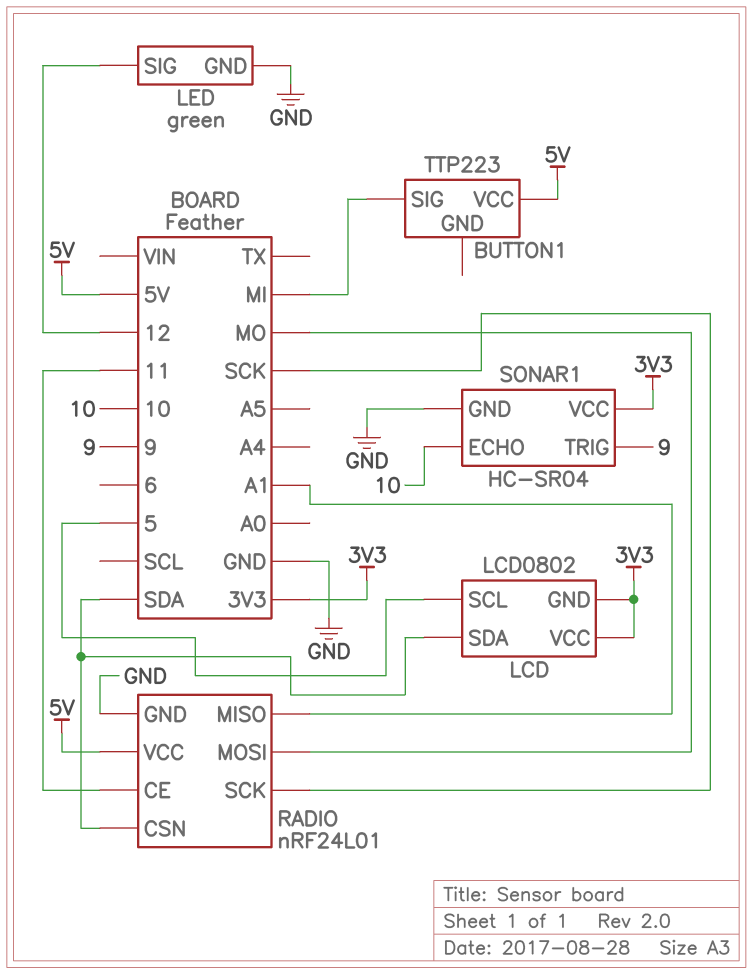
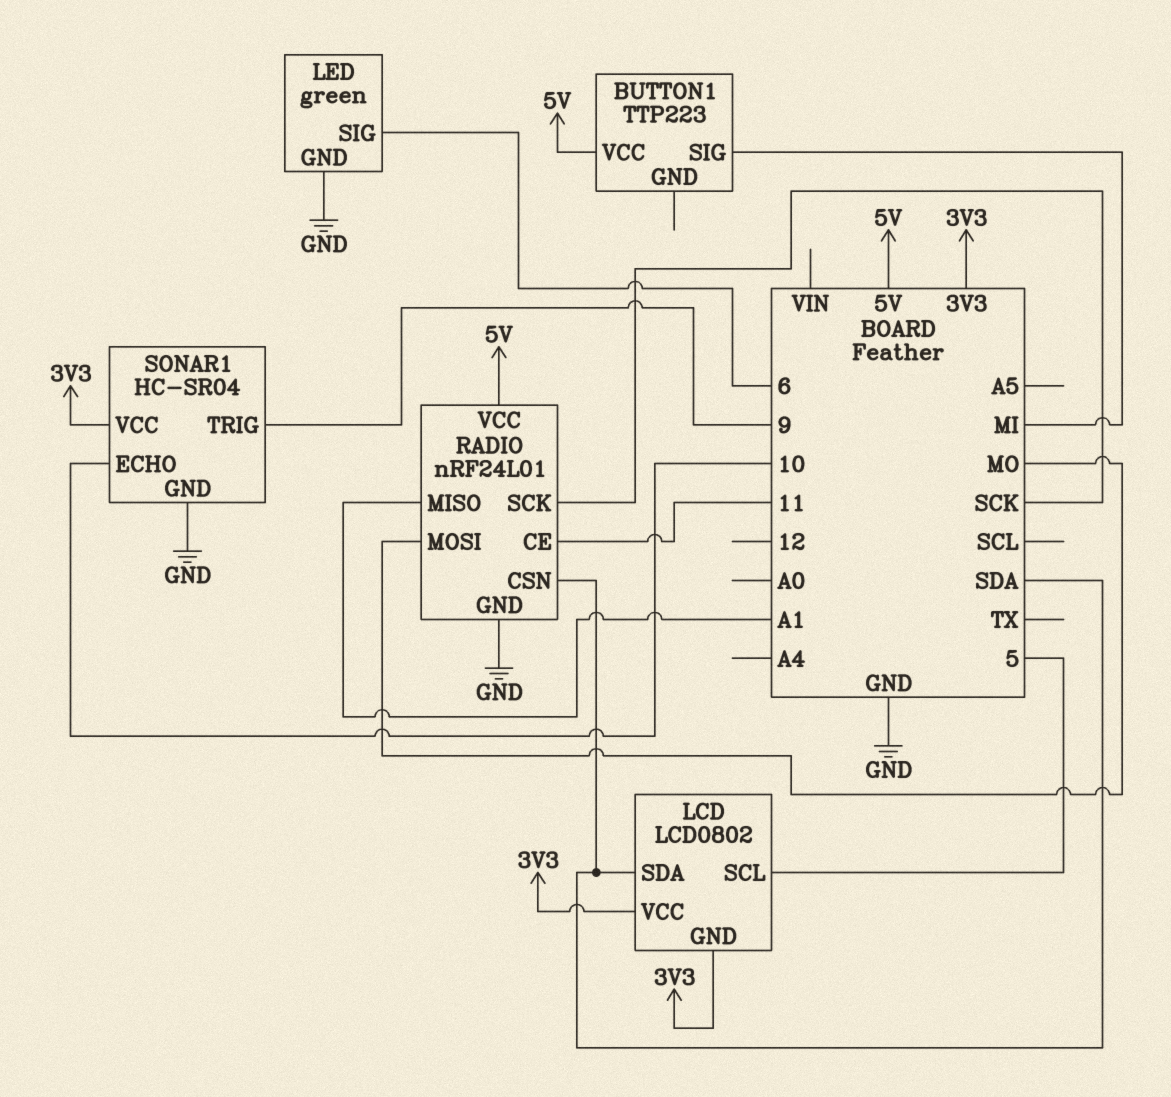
LED pin SIG: 12 -> 6

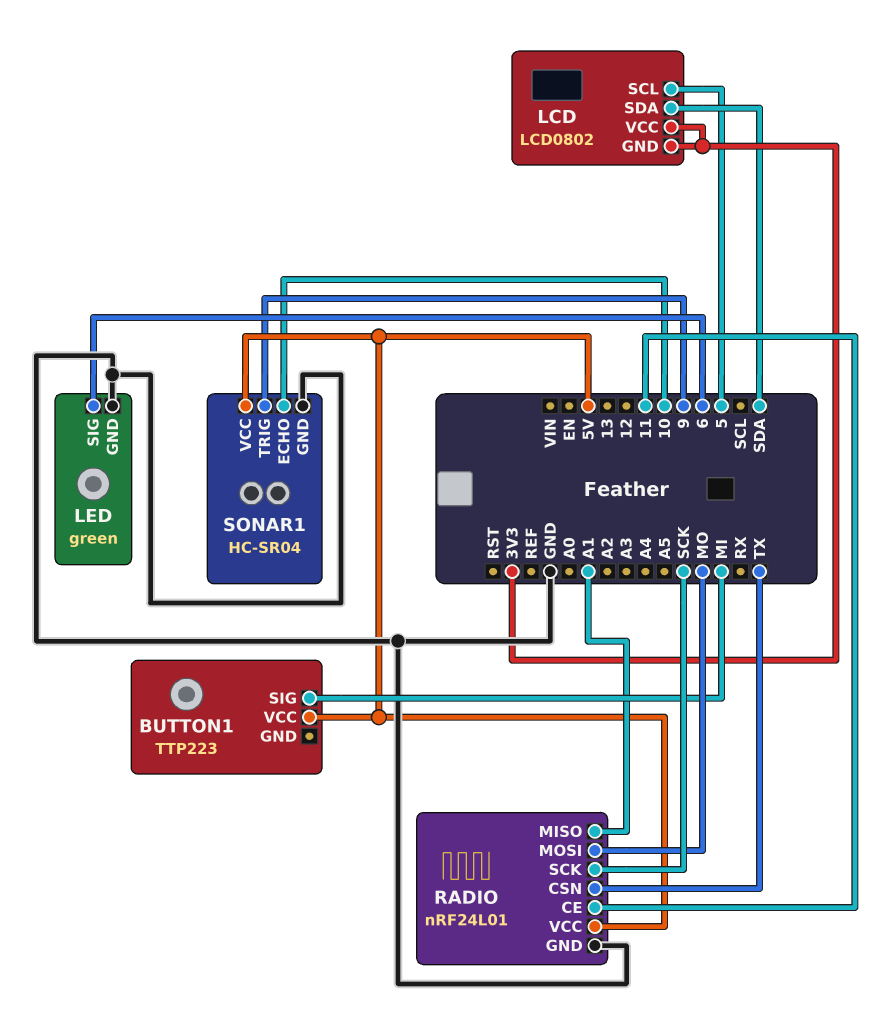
RADIO pin CSN: SDA -> TX
SONAR1 pin VCC: 3V3 -> 5V

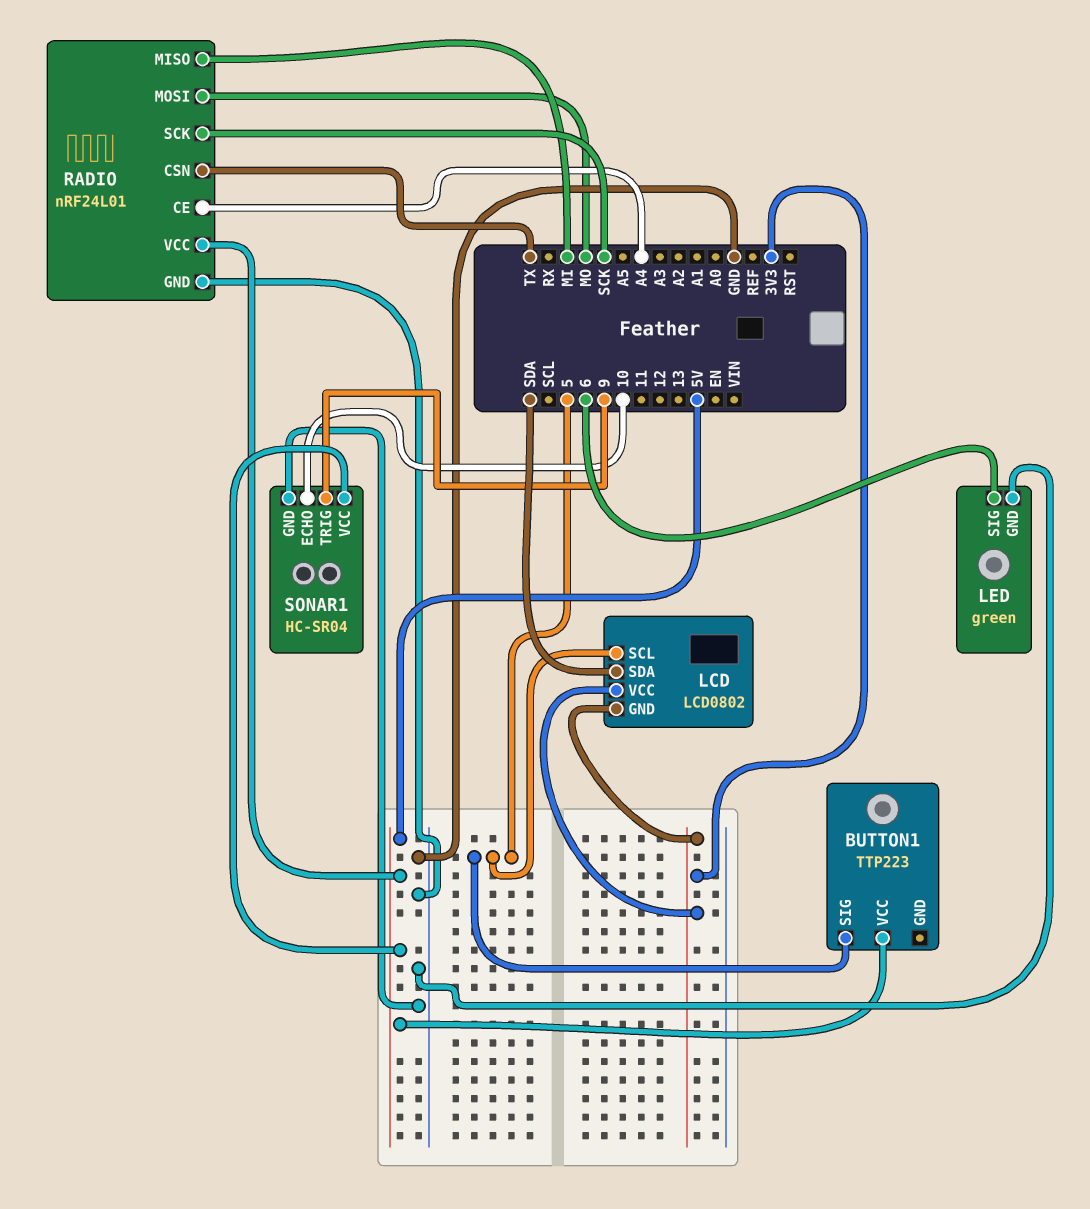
BUTTON1 pin SIG: MI -> 5
RADIO pin CE: 11 -> A4
RADIO pin MISO: A1 -> MI

